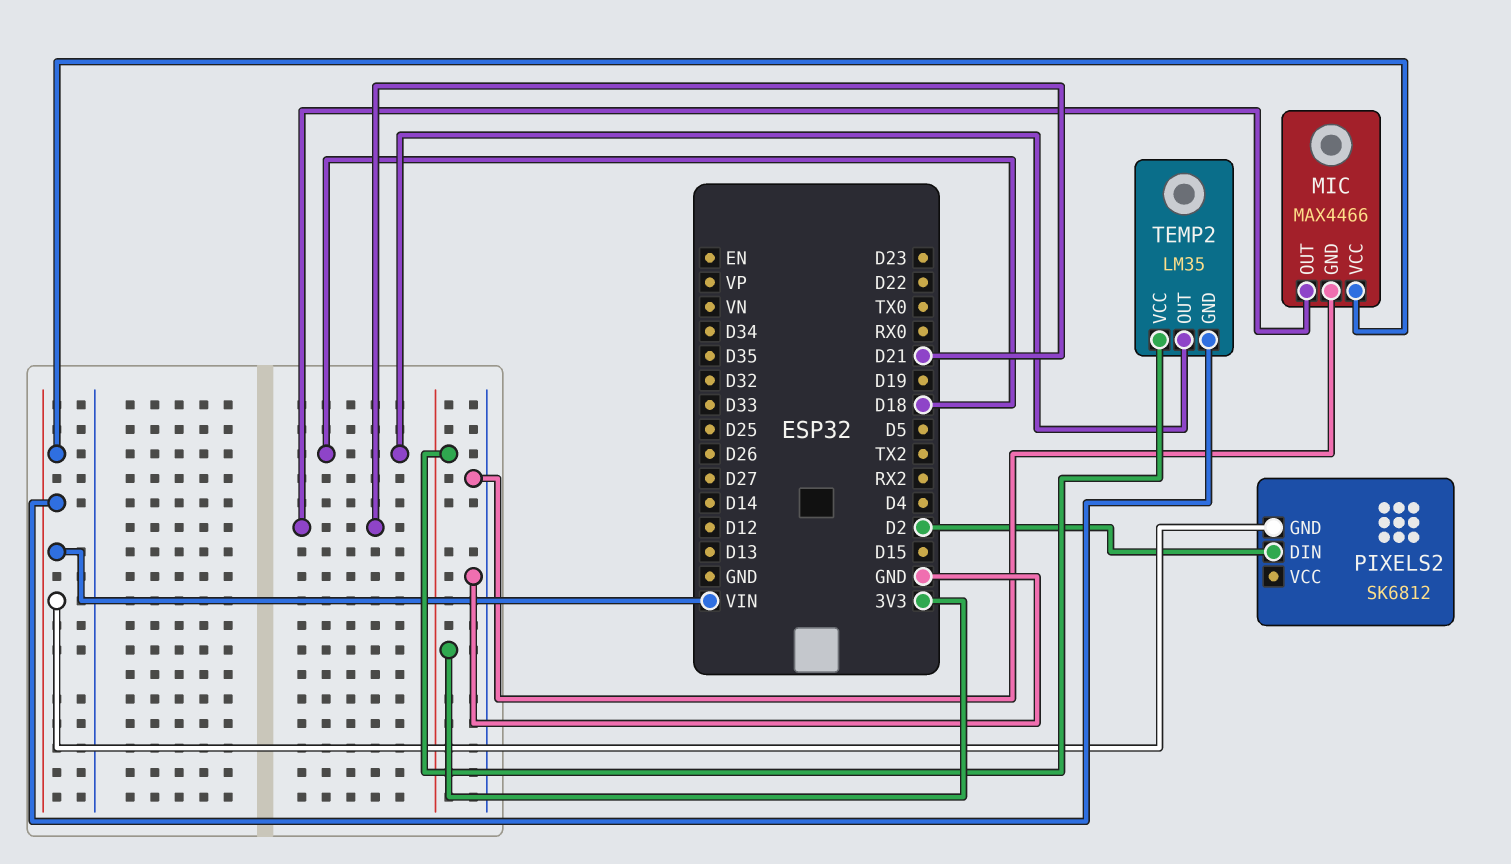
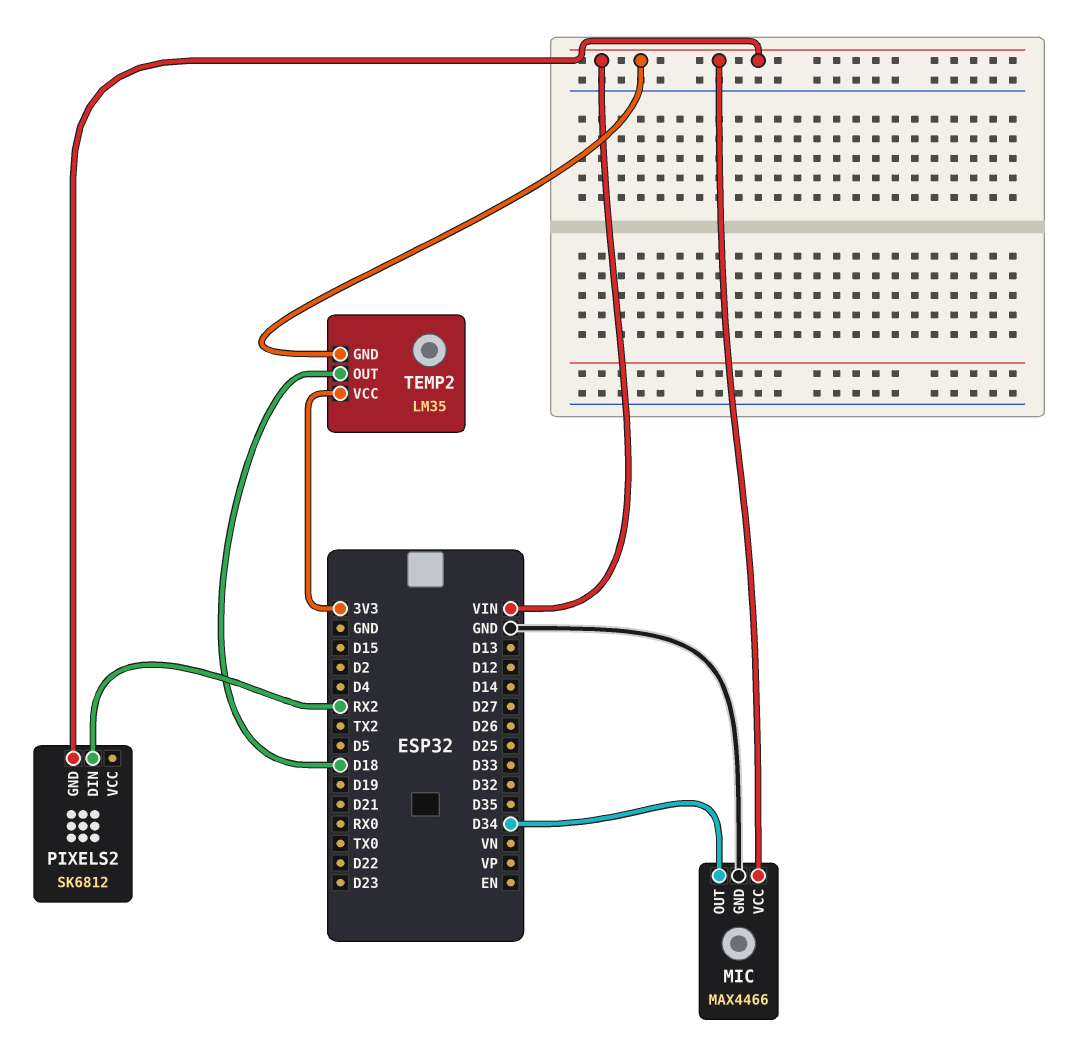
MIC pin OUT: D21 -> D34
PIXELS2 pin DIN: D2 -> RX2

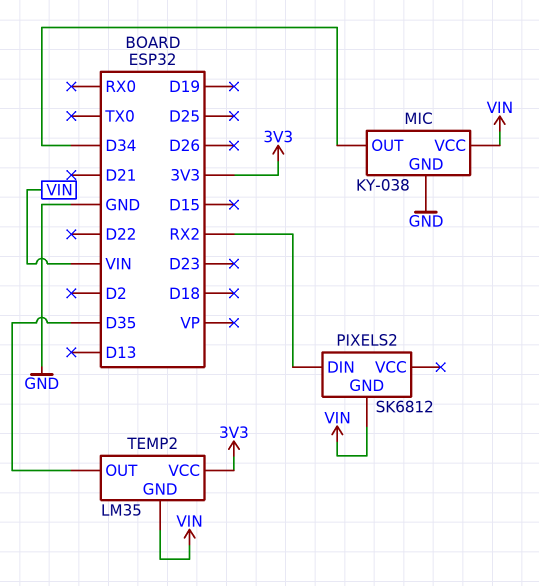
MIC: MAX4466 -> KY-038
TEMP2 pin OUT: D18 -> D35

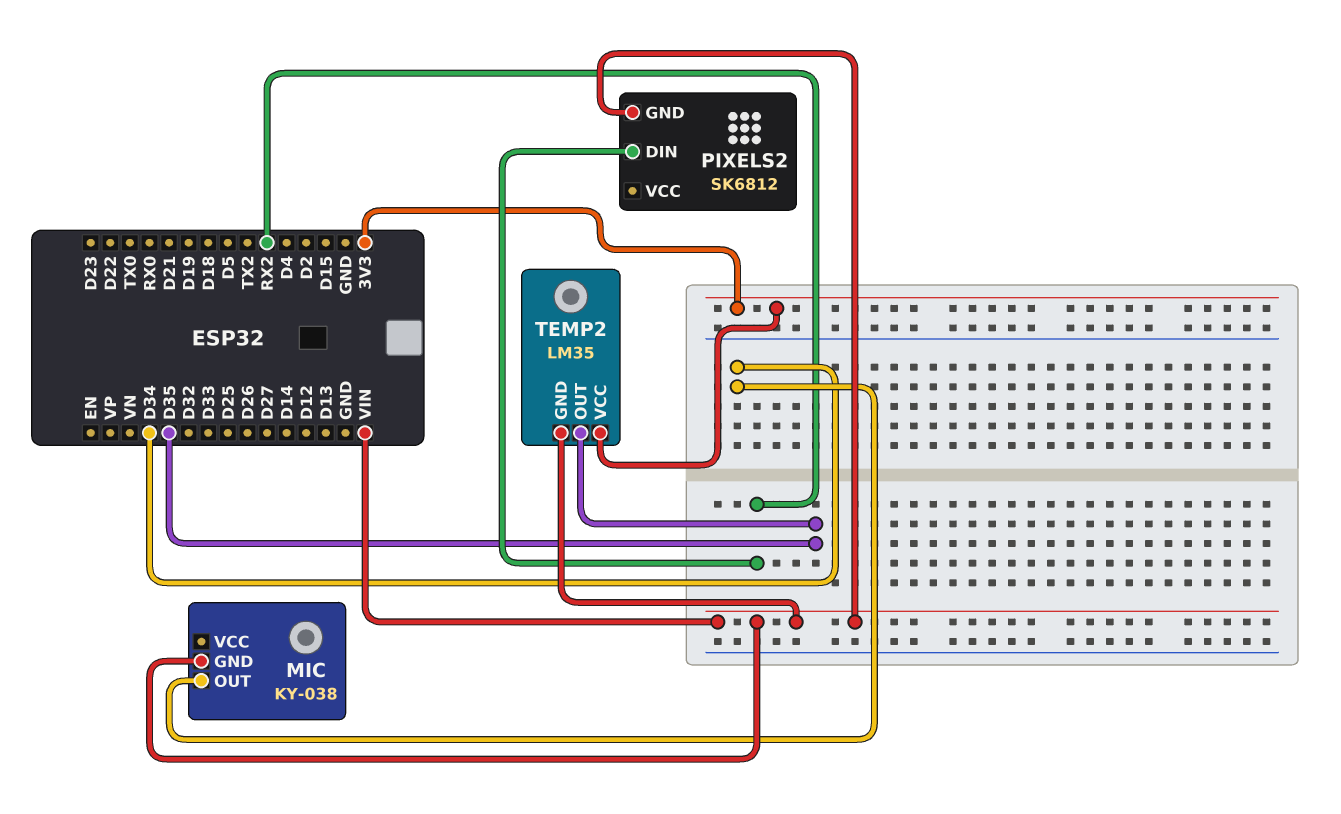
MIC pin GND: GND -> VIN
MIC pin VCC: VIN -> none

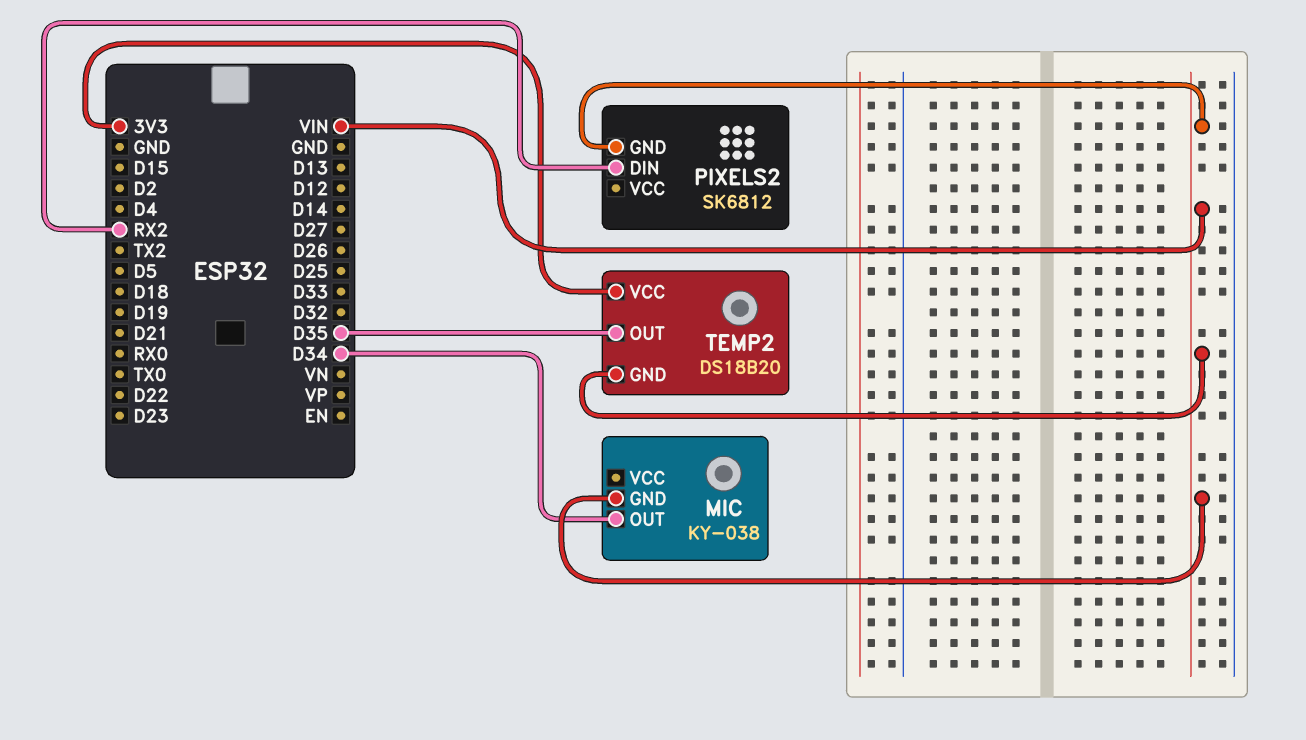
TEMP2: LM35 -> DS18B20

